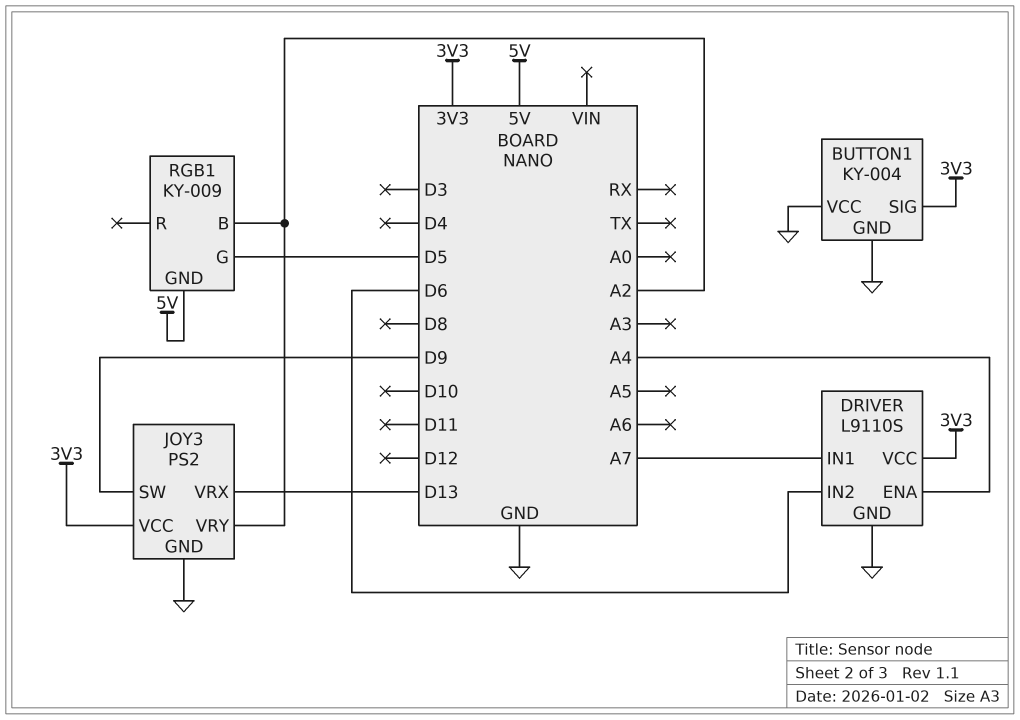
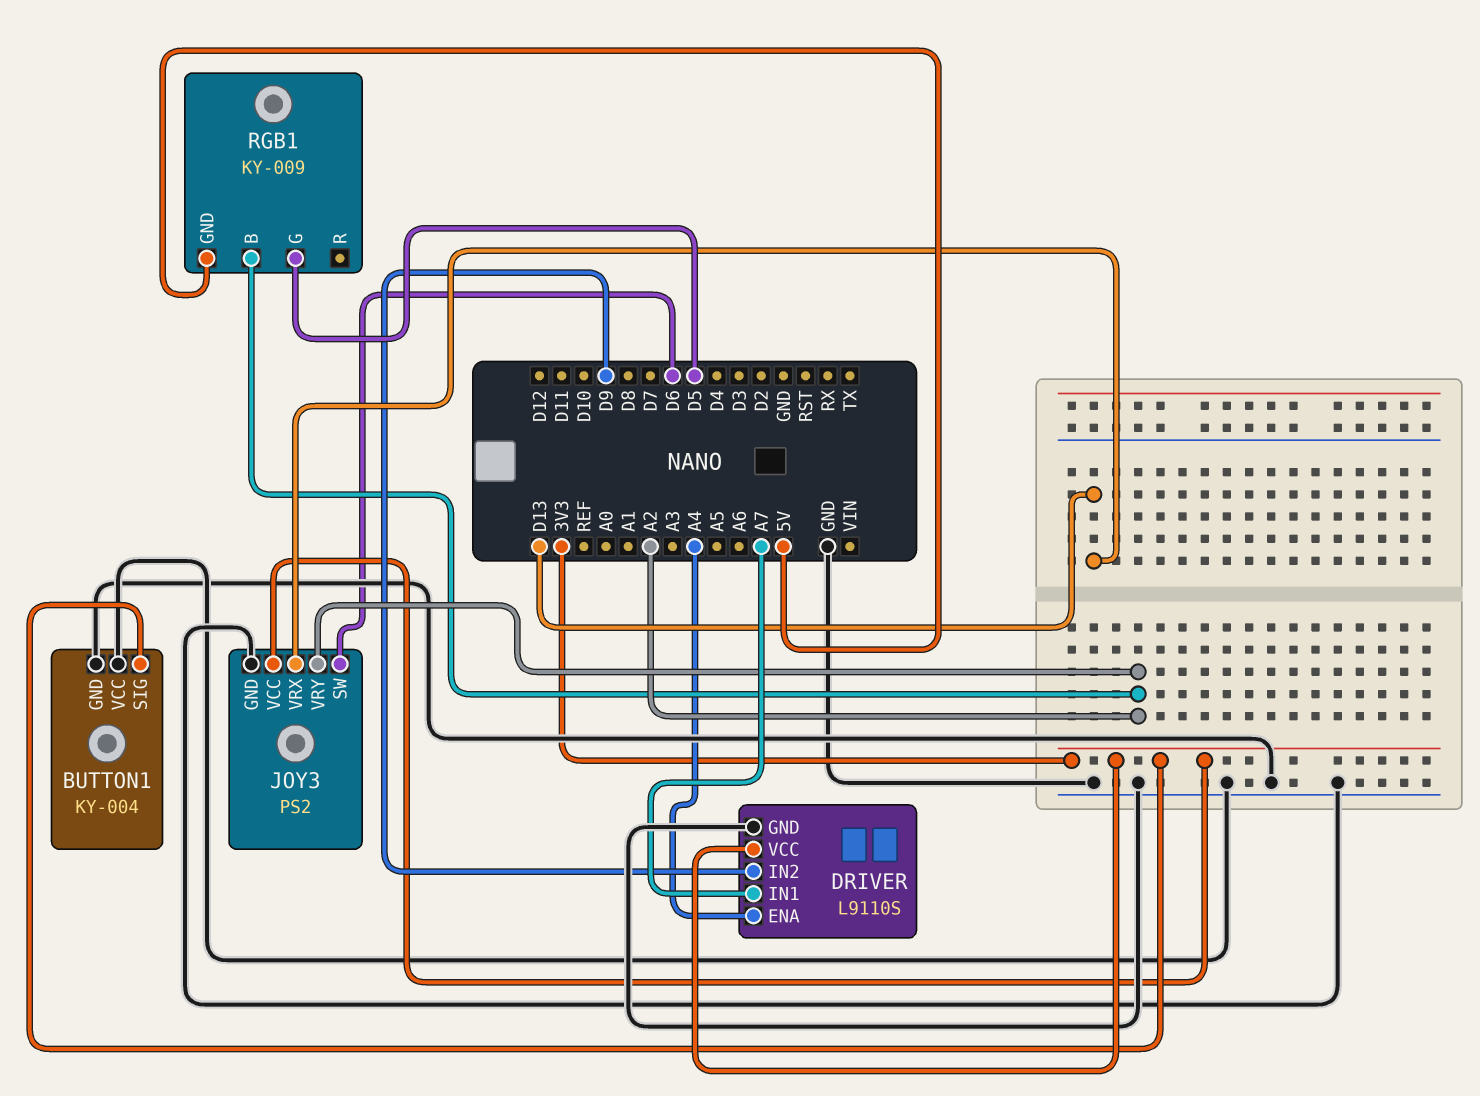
DRIVER pin IN2: D6 -> D9
JOY3 pin SW: D9 -> D6

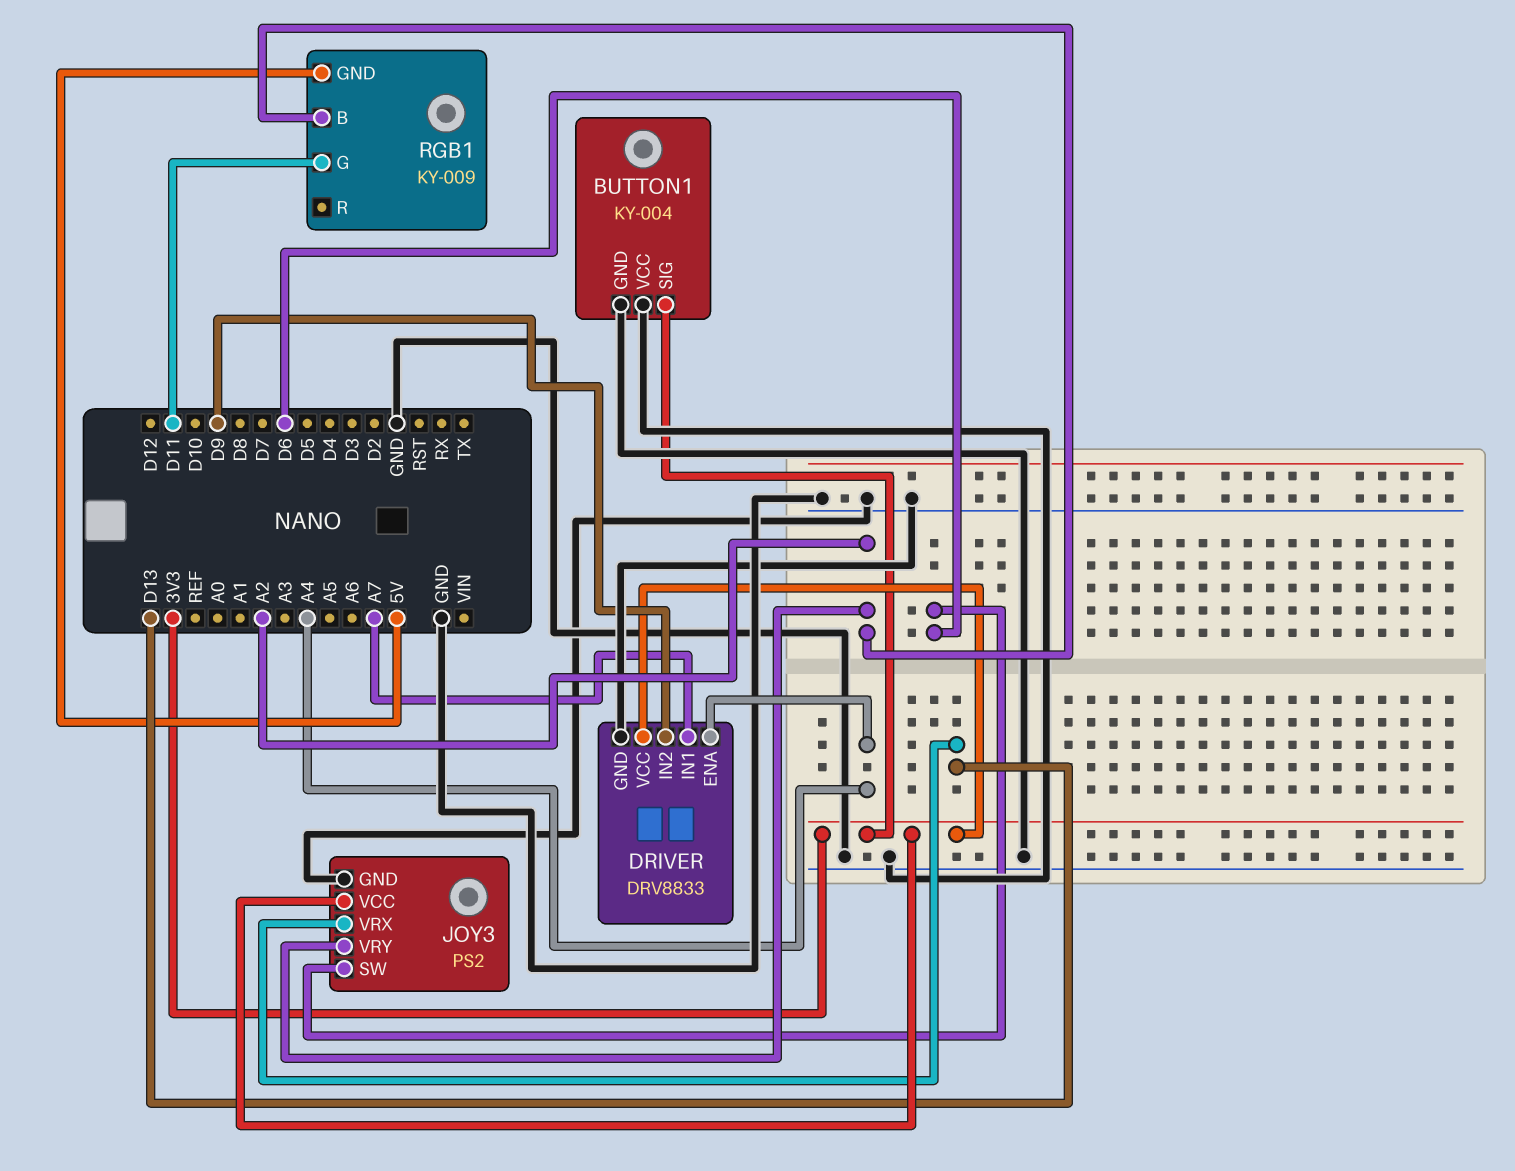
DRIVER: L9110S -> DRV8833
RGB1 pin G: D5 -> D11

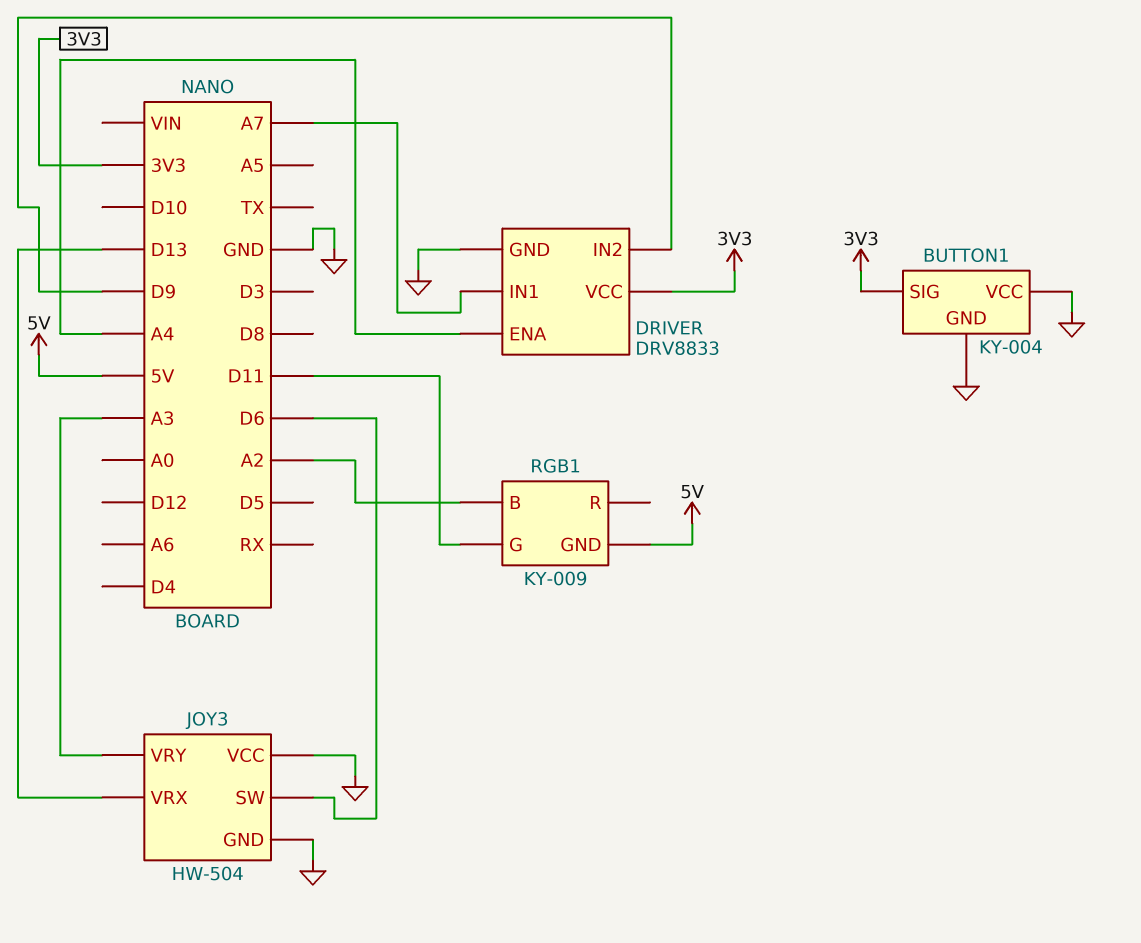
JOY3: PS2 -> HW-504
JOY3 pin VCC: 3V3 -> GND
JOY3 pin VRY: A2 -> A3

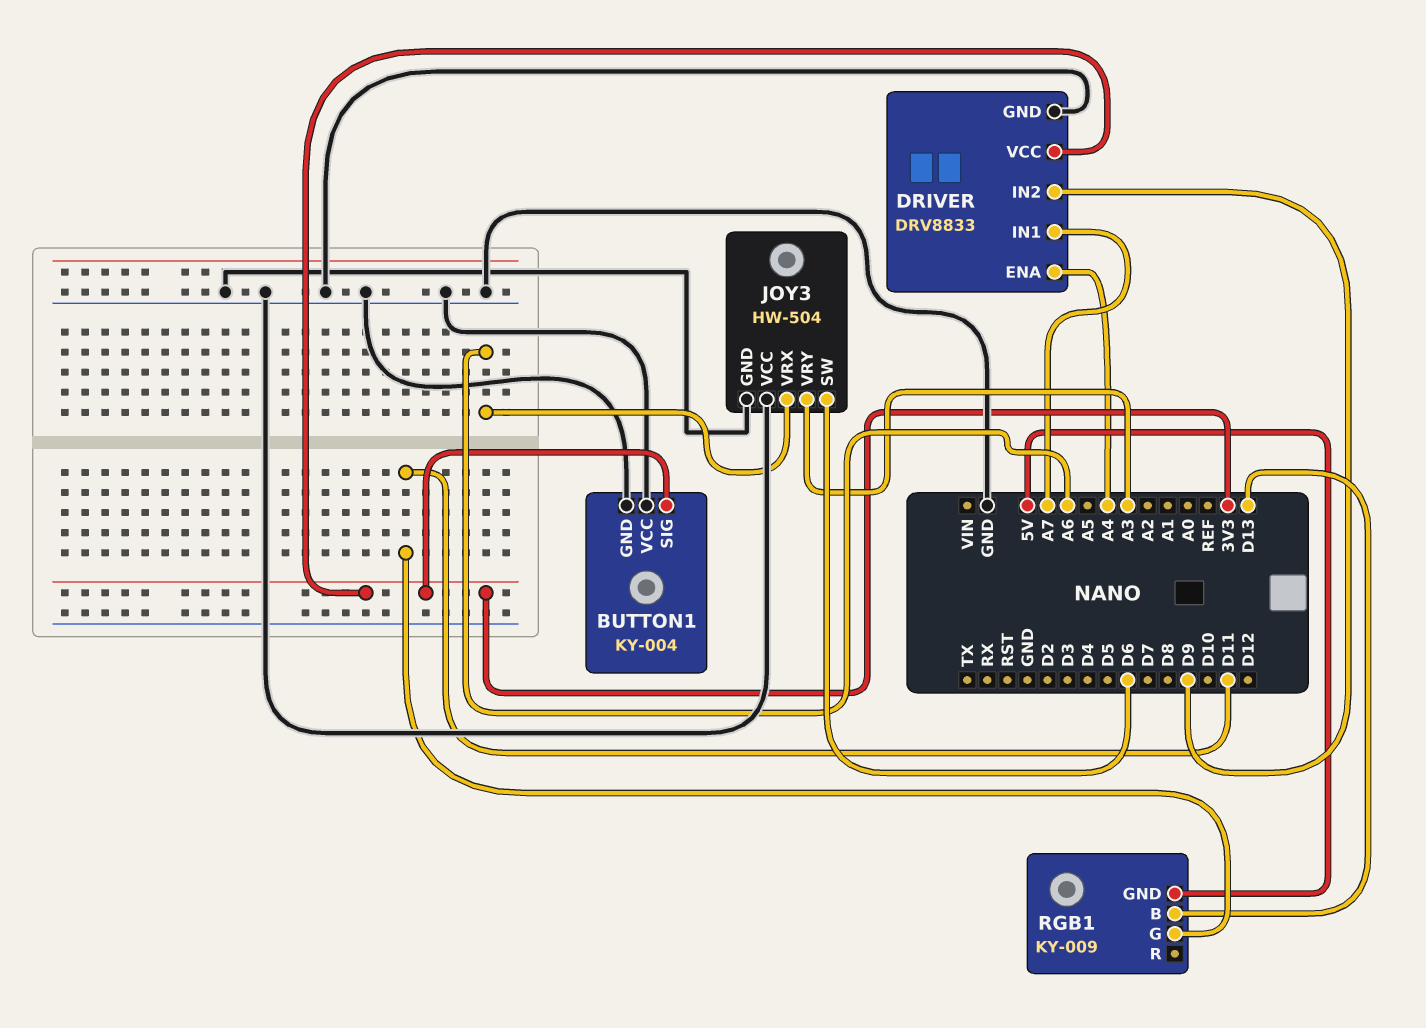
JOY3 pin VRX: D13 -> A6
RGB1 pin B: A2 -> D13

